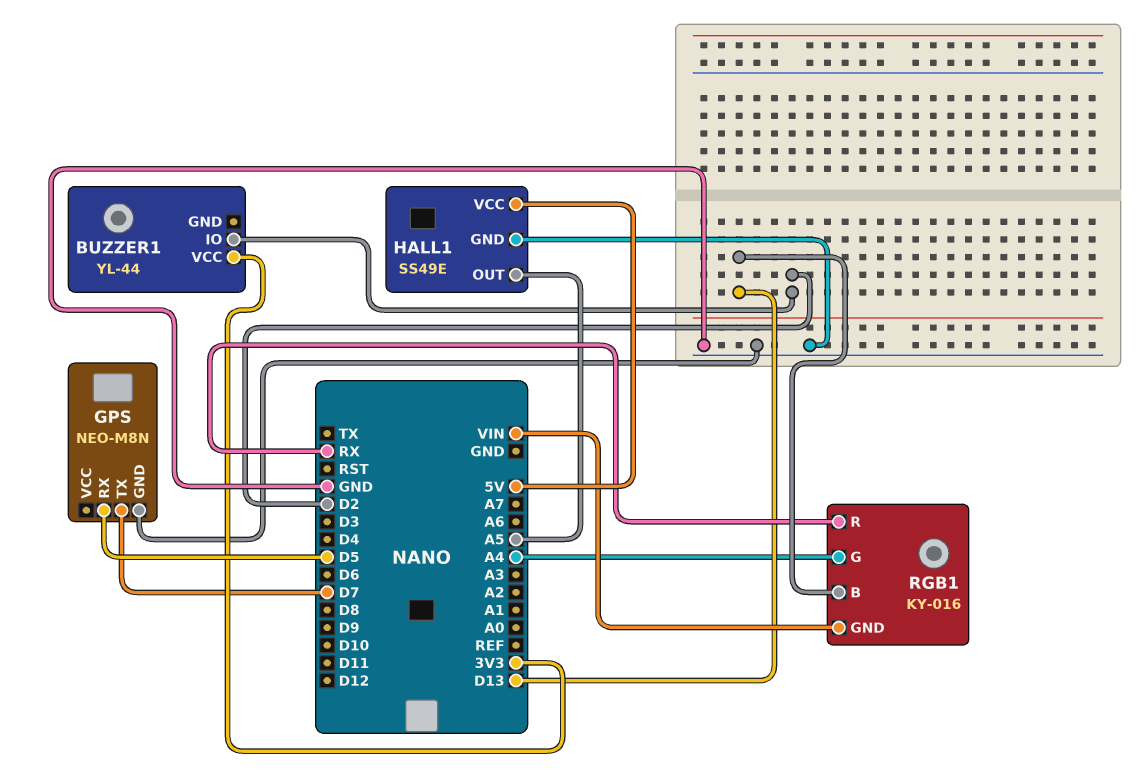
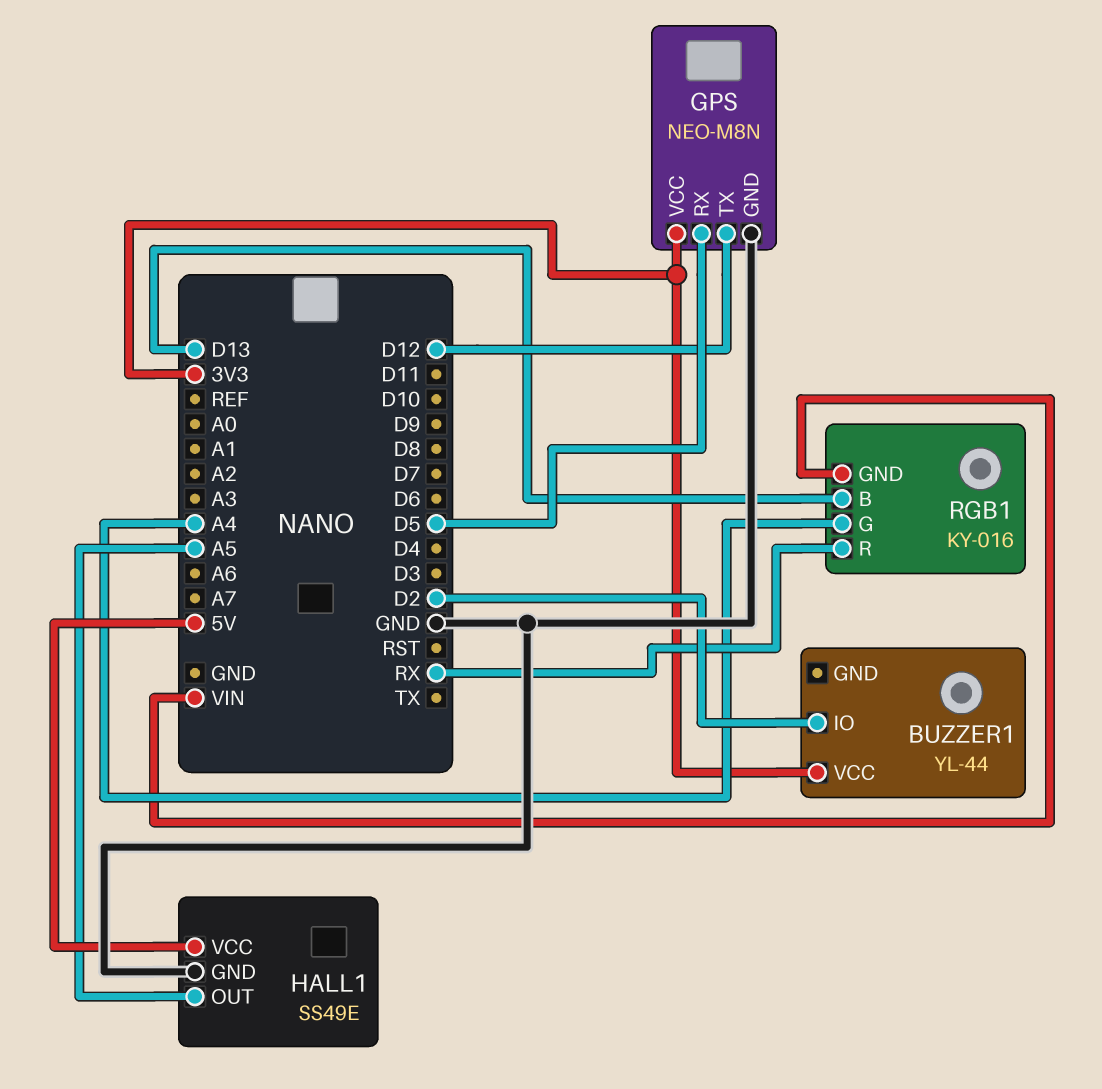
GPS pin TX: D7 -> D12
GPS pin VCC: none -> 3V3

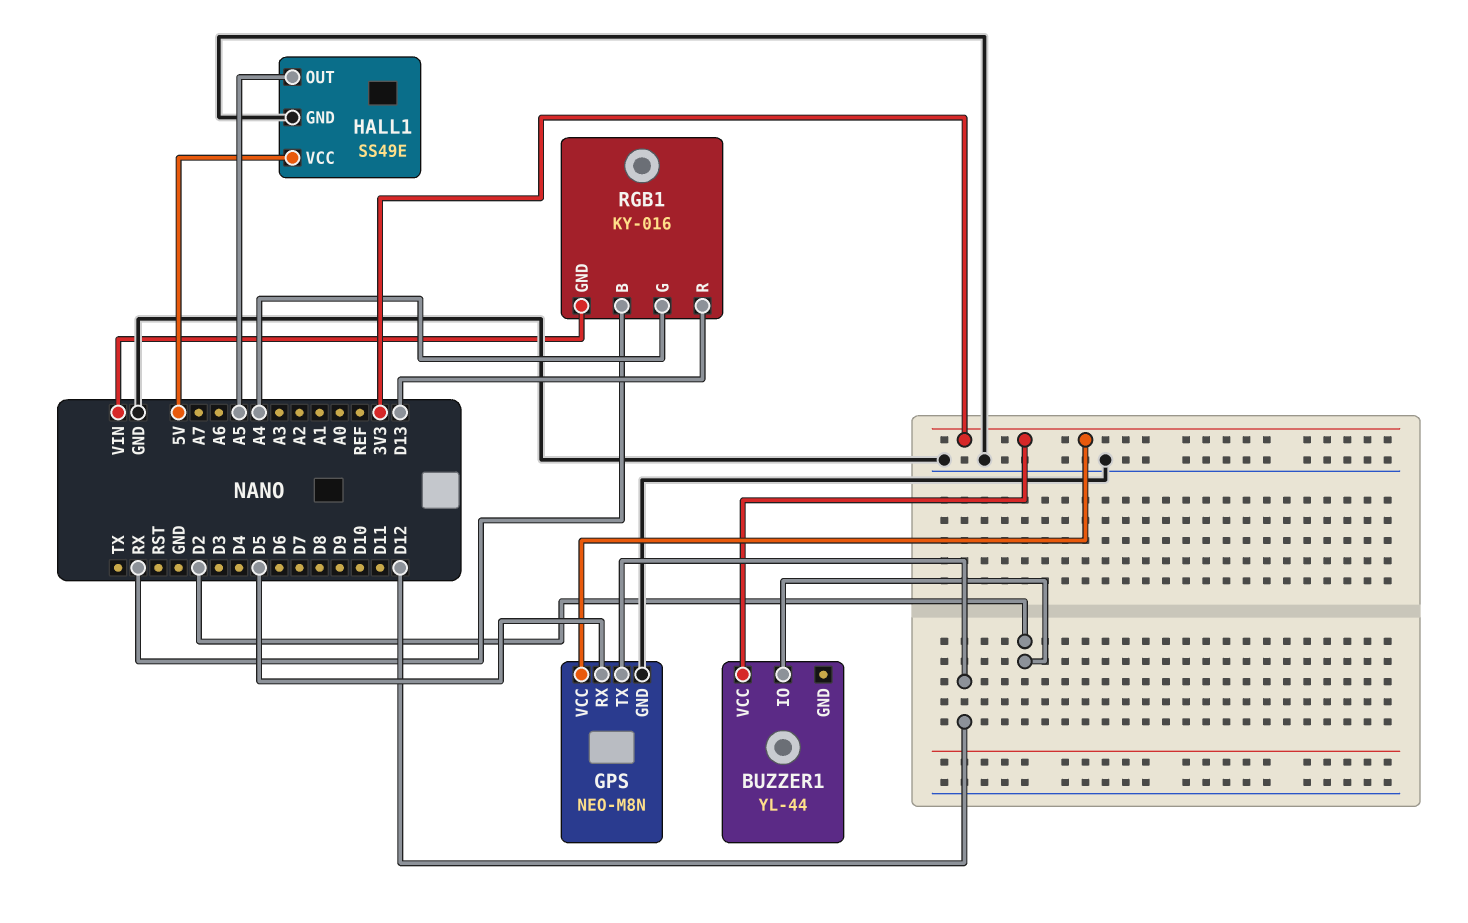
RGB1 pin B: D13 -> RX
RGB1 pin R: RX -> D13

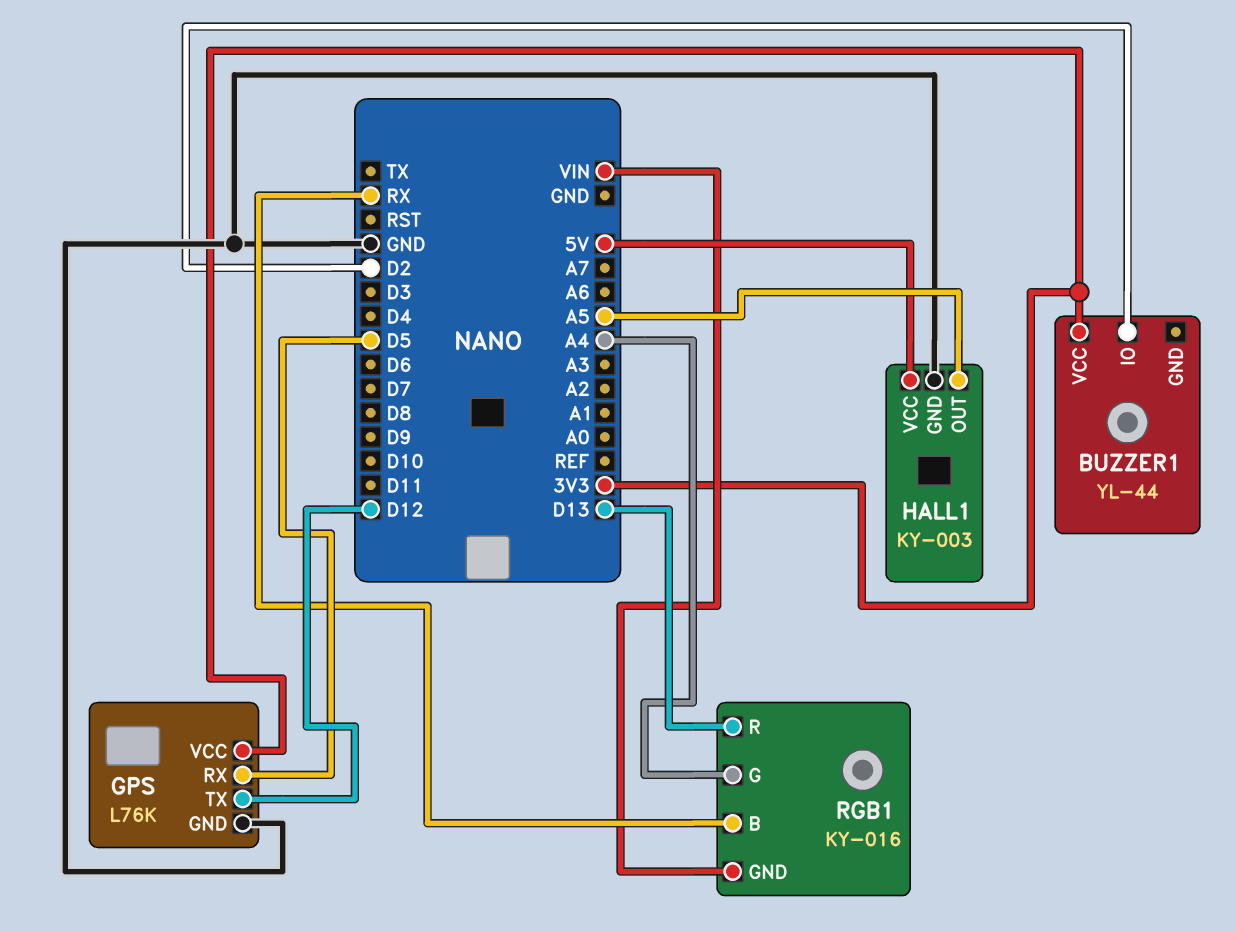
GPS: NEO-M8N -> L76K
HALL1: SS49E -> KY-003

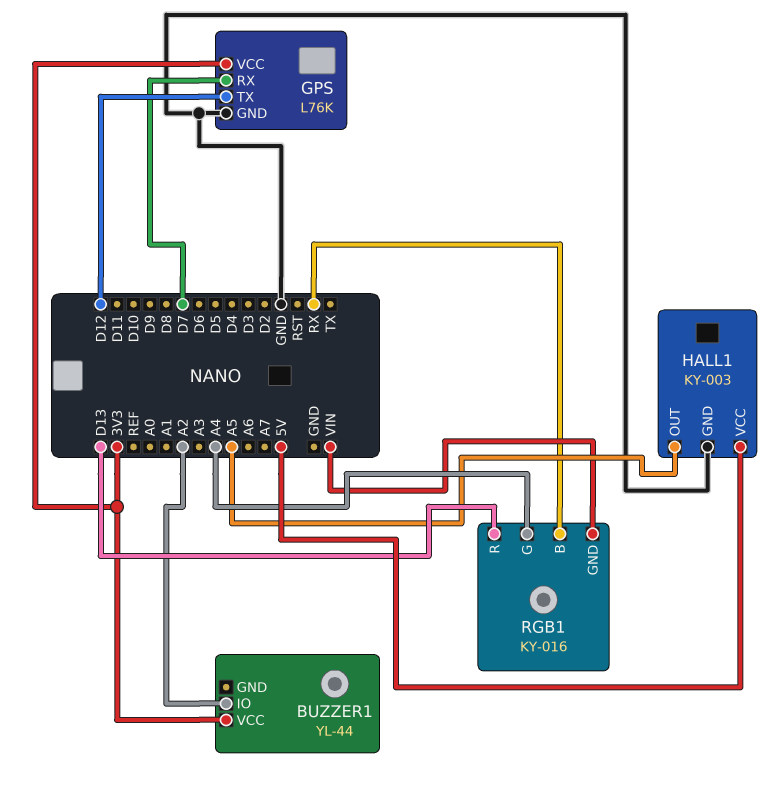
BUZZER1 pin IO: D2 -> A2
GPS pin RX: D5 -> D7

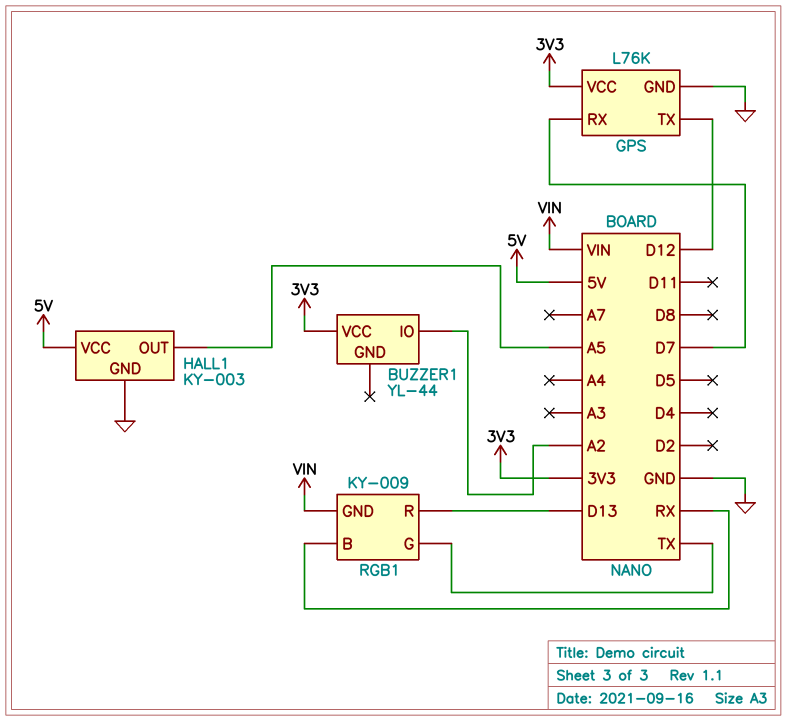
RGB1: KY-016 -> KY-009
RGB1 pin G: A4 -> TX

